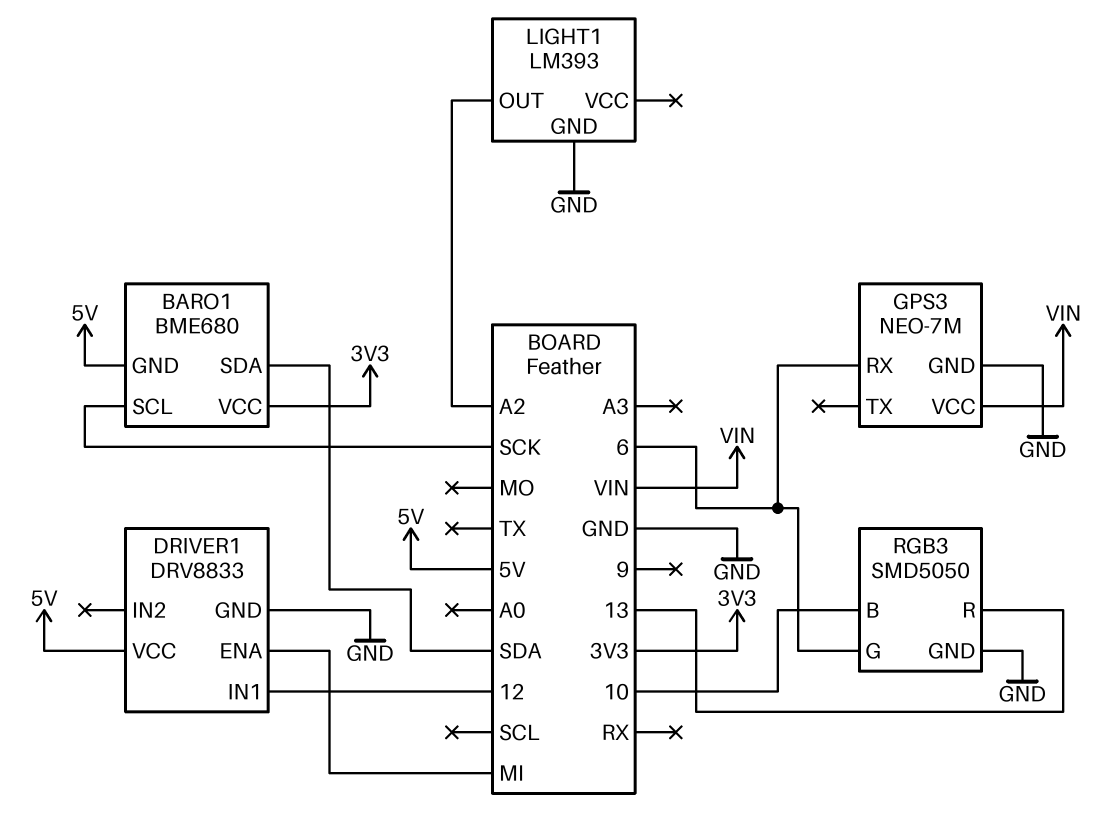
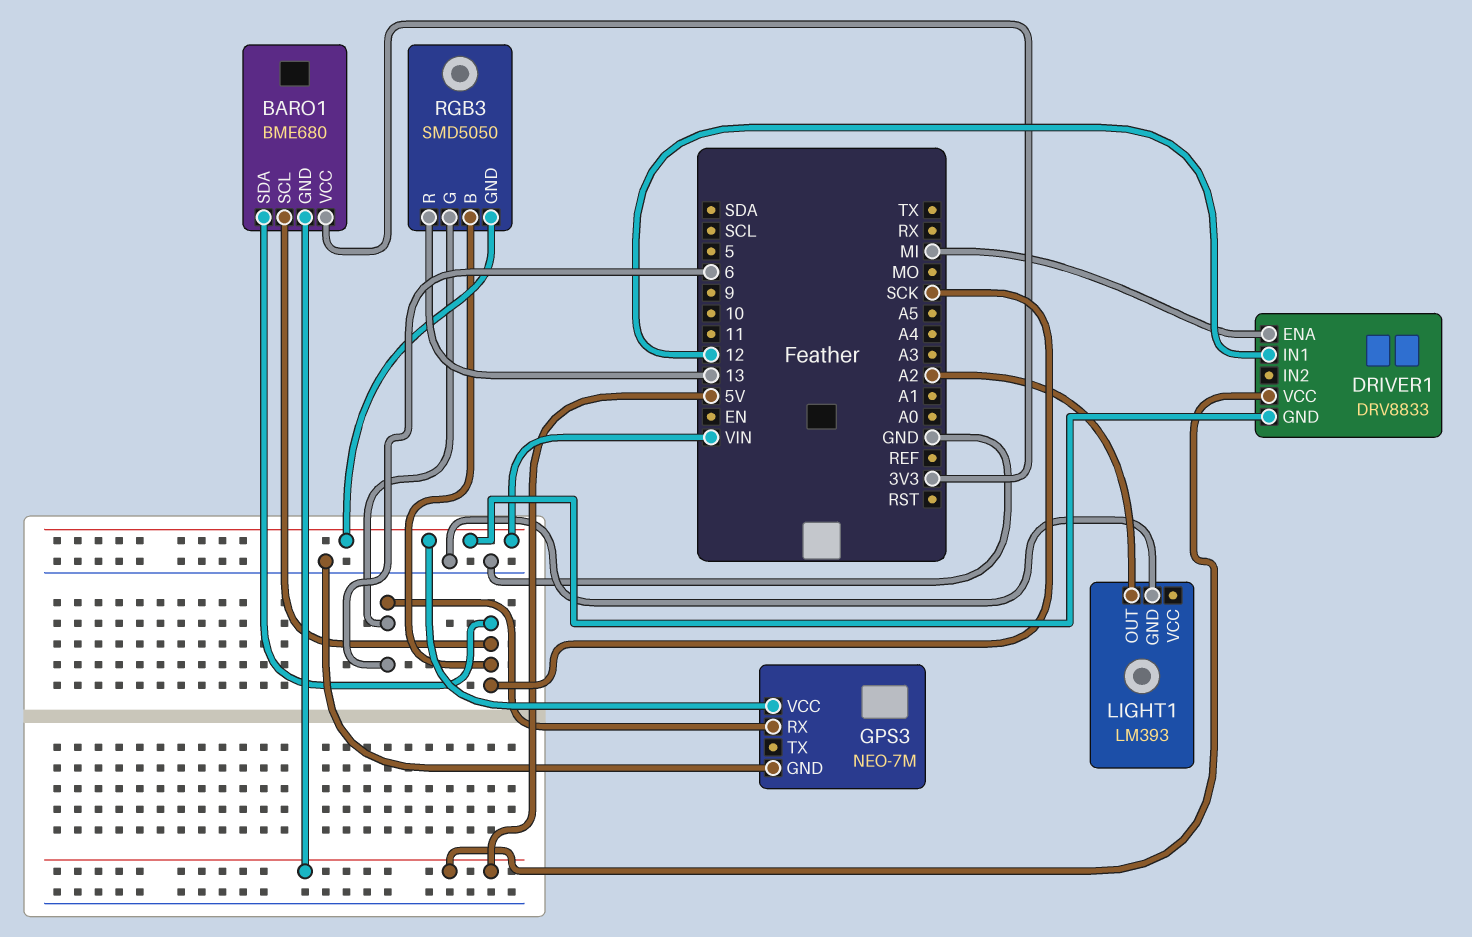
BARO1 pin SDA: SDA -> SCK
DRIVER1 pin GND: GND -> VIN
RGB3 pin B: 10 -> SCK
RGB3 pin GND: GND -> VIN

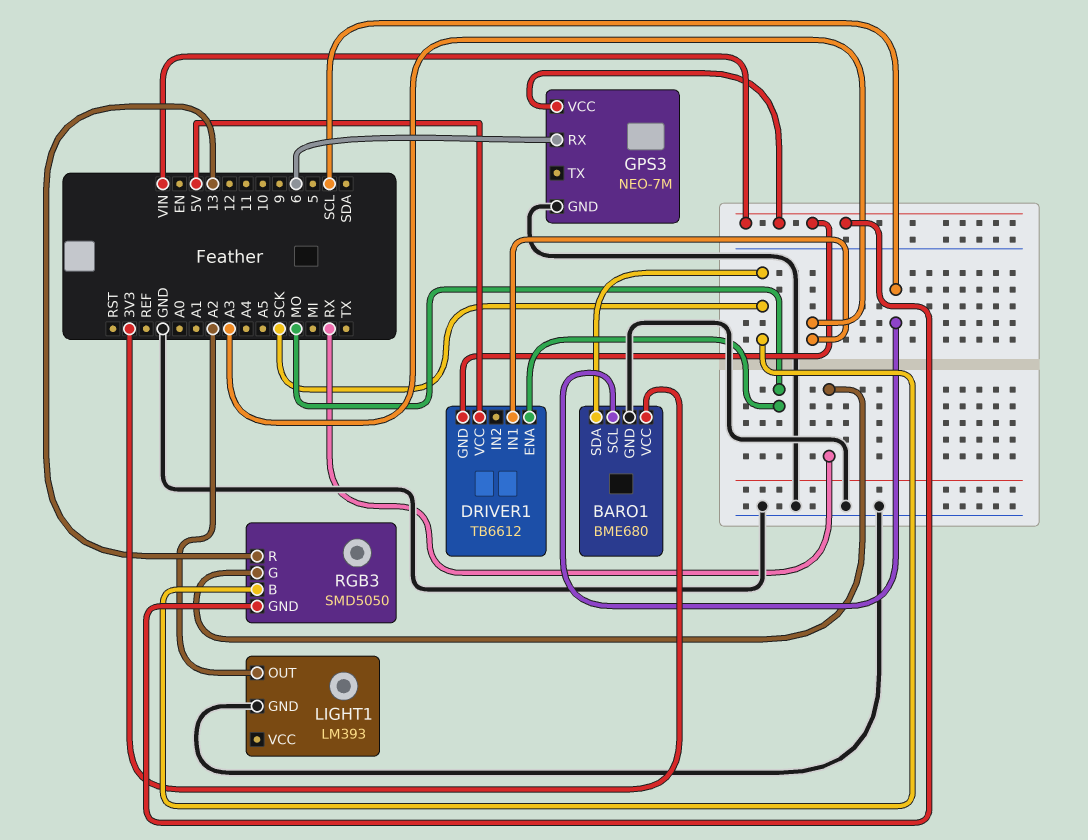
BARO1 pin GND: 5V -> GND
BARO1 pin SCL: SCK -> SCL
DRIVER1: DRV8833 -> TB6612
DRIVER1 pin ENA: MI -> MO
DRIVER1 pin IN1: 12 -> A3
RGB3 pin G: 6 -> RX

